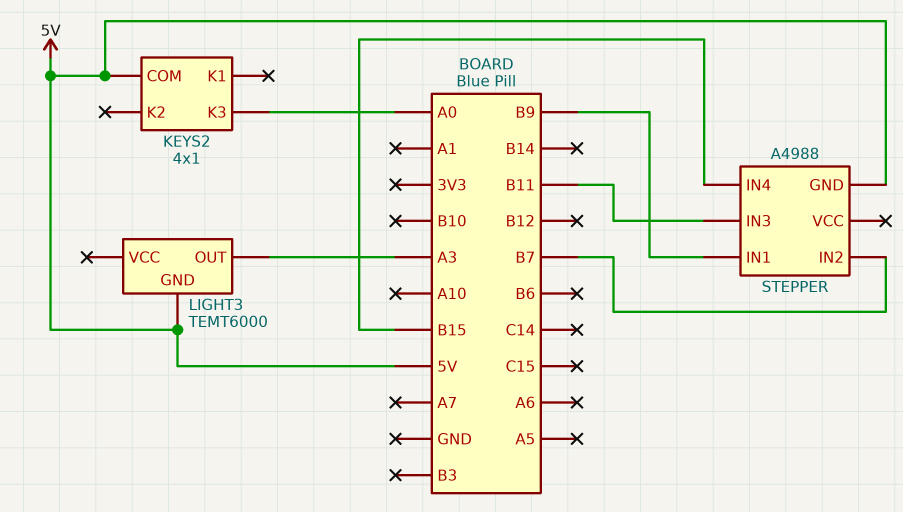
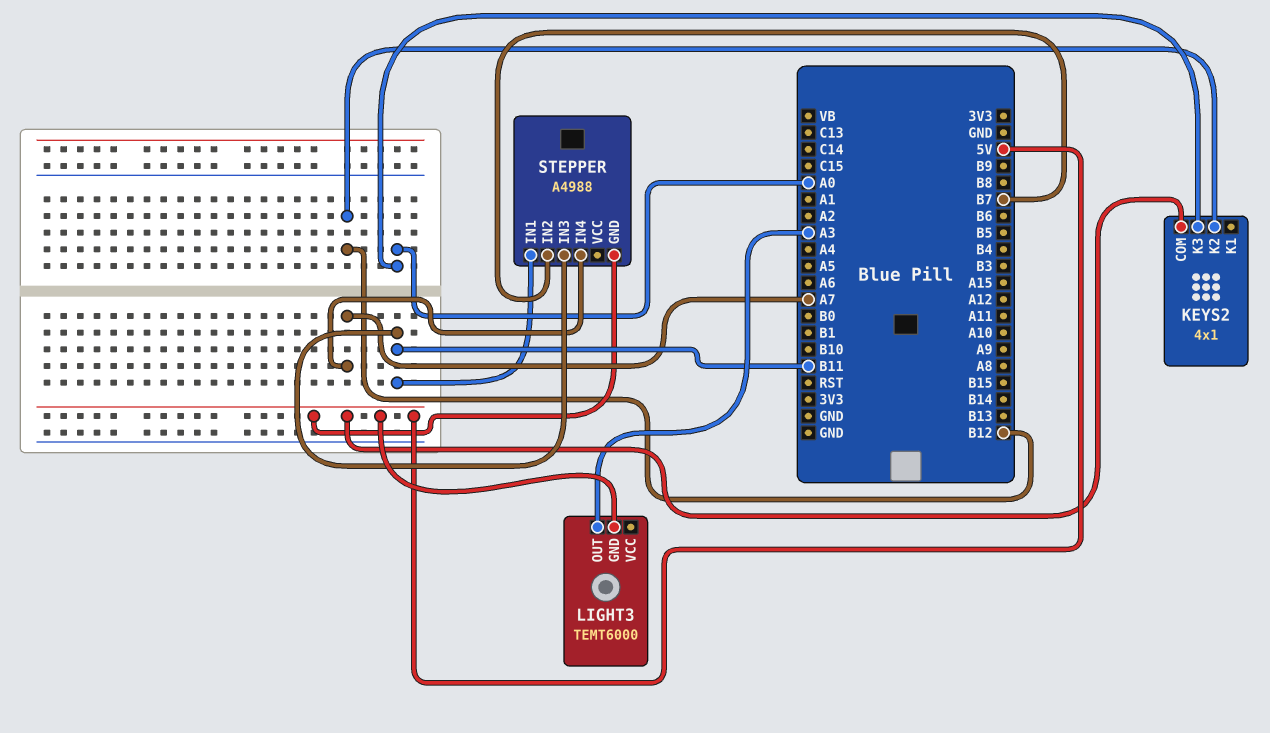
KEYS2 pin K2: none -> B12
STEPPER pin IN1: B9 -> B11
STEPPER pin IN4: B15 -> A7

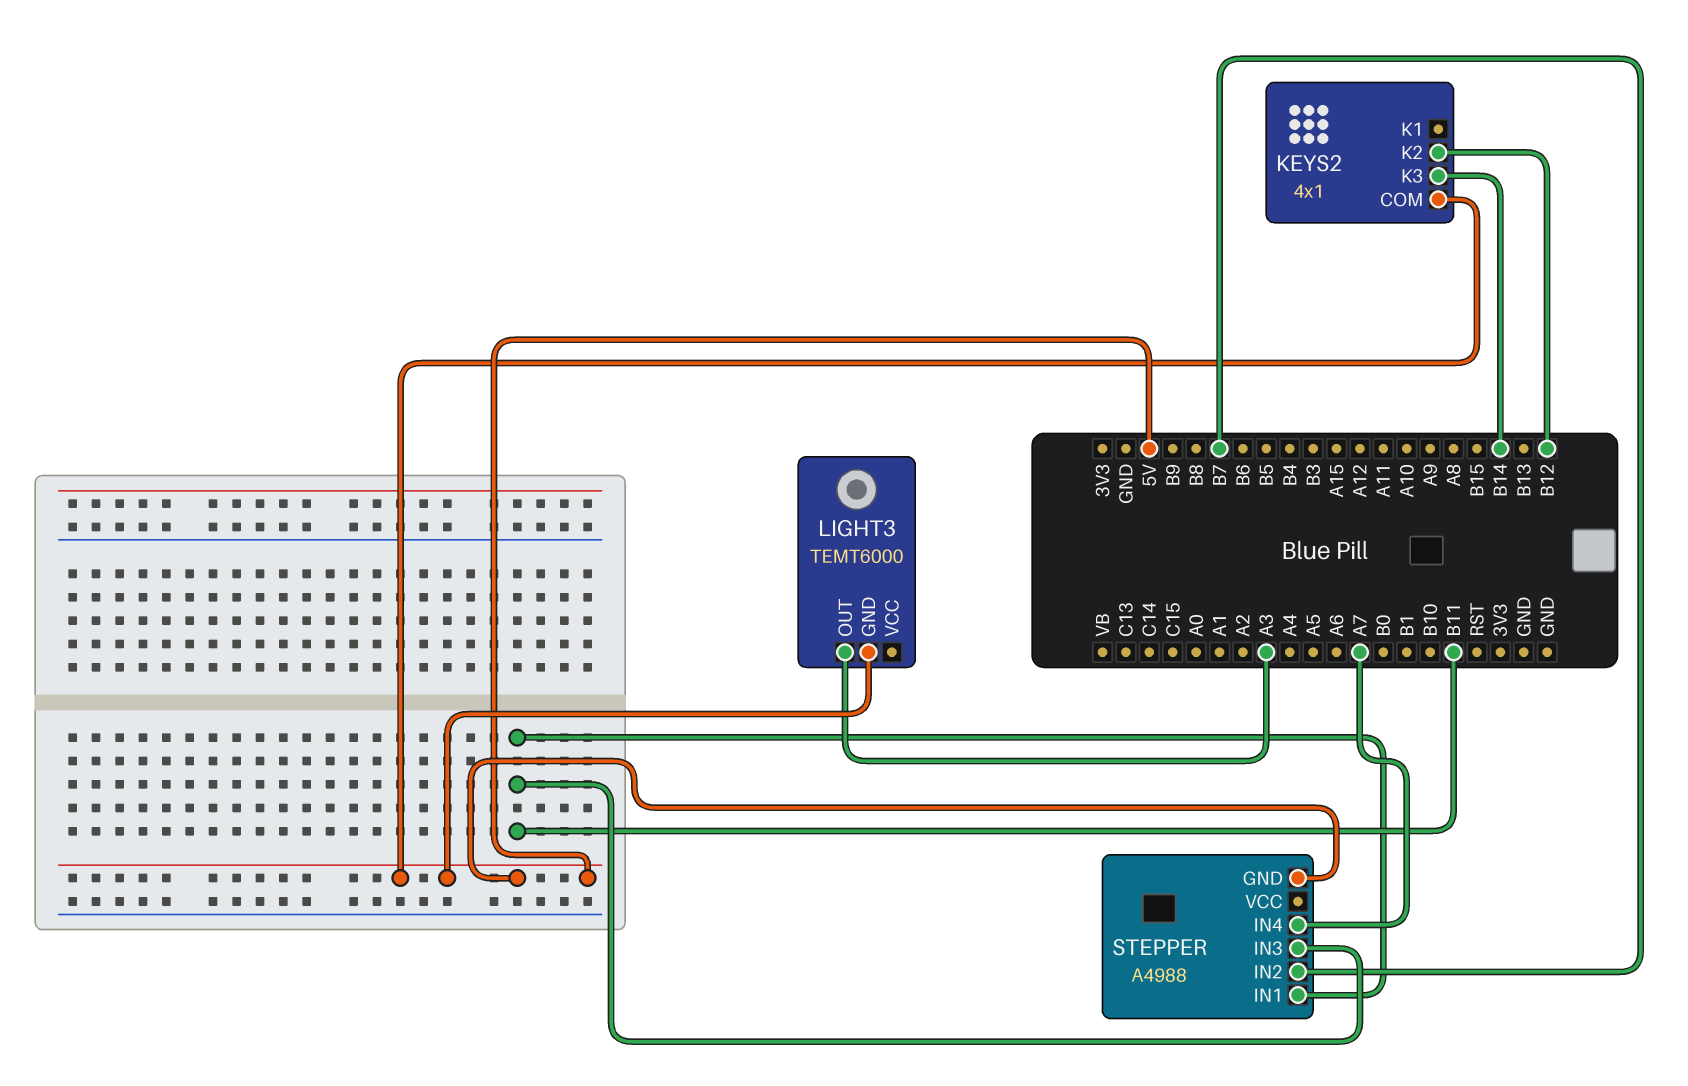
KEYS2 pin K3: A0 -> B14

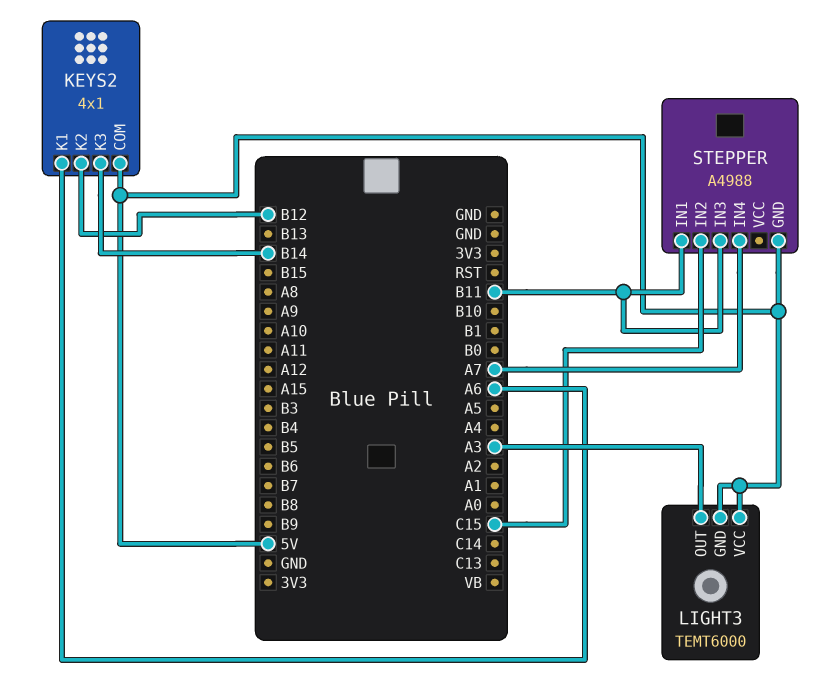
KEYS2 pin K1: none -> A6
LIGHT3 pin VCC: none -> 5V
STEPPER pin IN2: B7 -> C15

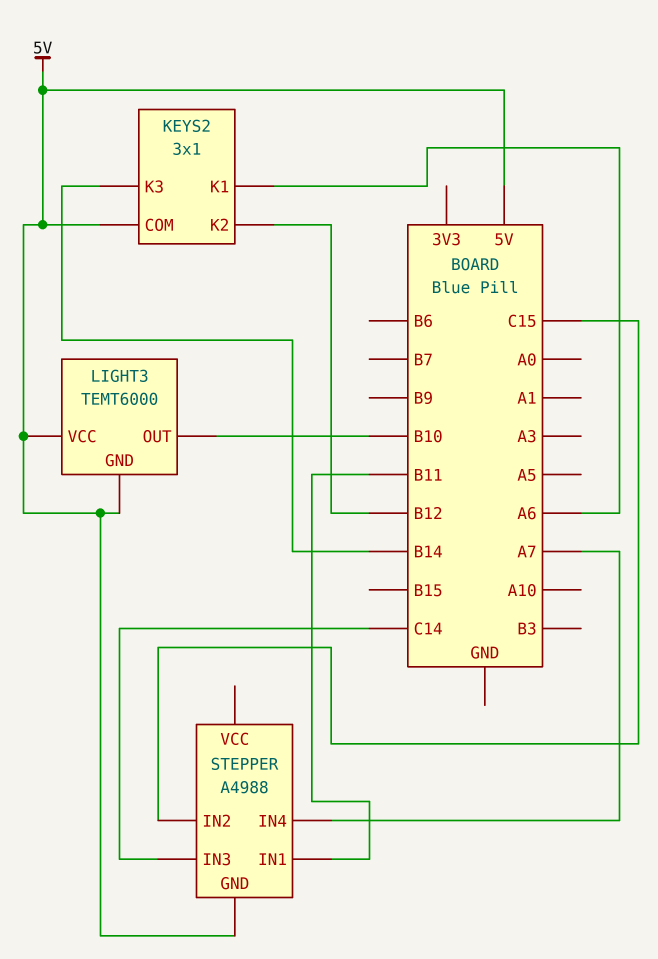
KEYS2: 4x1 -> 3x1
LIGHT3 pin OUT: A3 -> B10
STEPPER pin IN3: B11 -> C14

